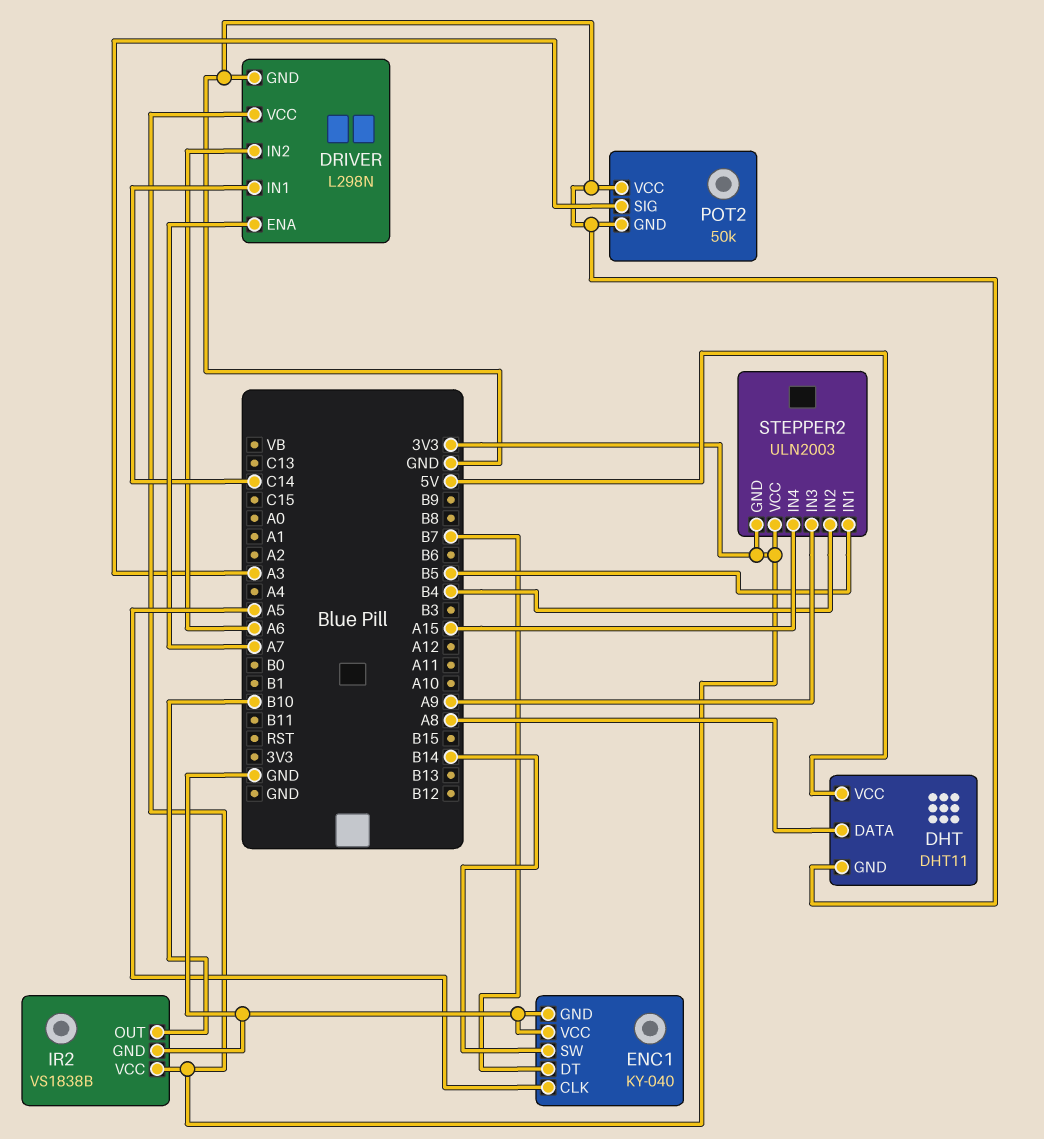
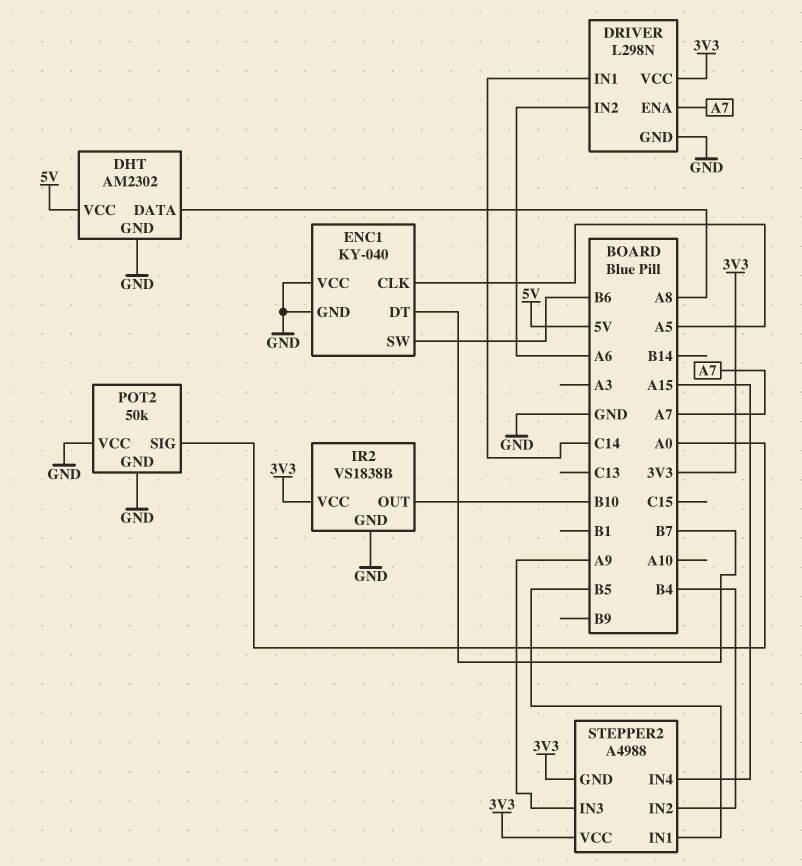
DHT: DHT11 -> AM2302
ENC1 pin SW: B14 -> B6
POT2 pin SIG: A3 -> A0
STEPPER2: ULN2003 -> A4988

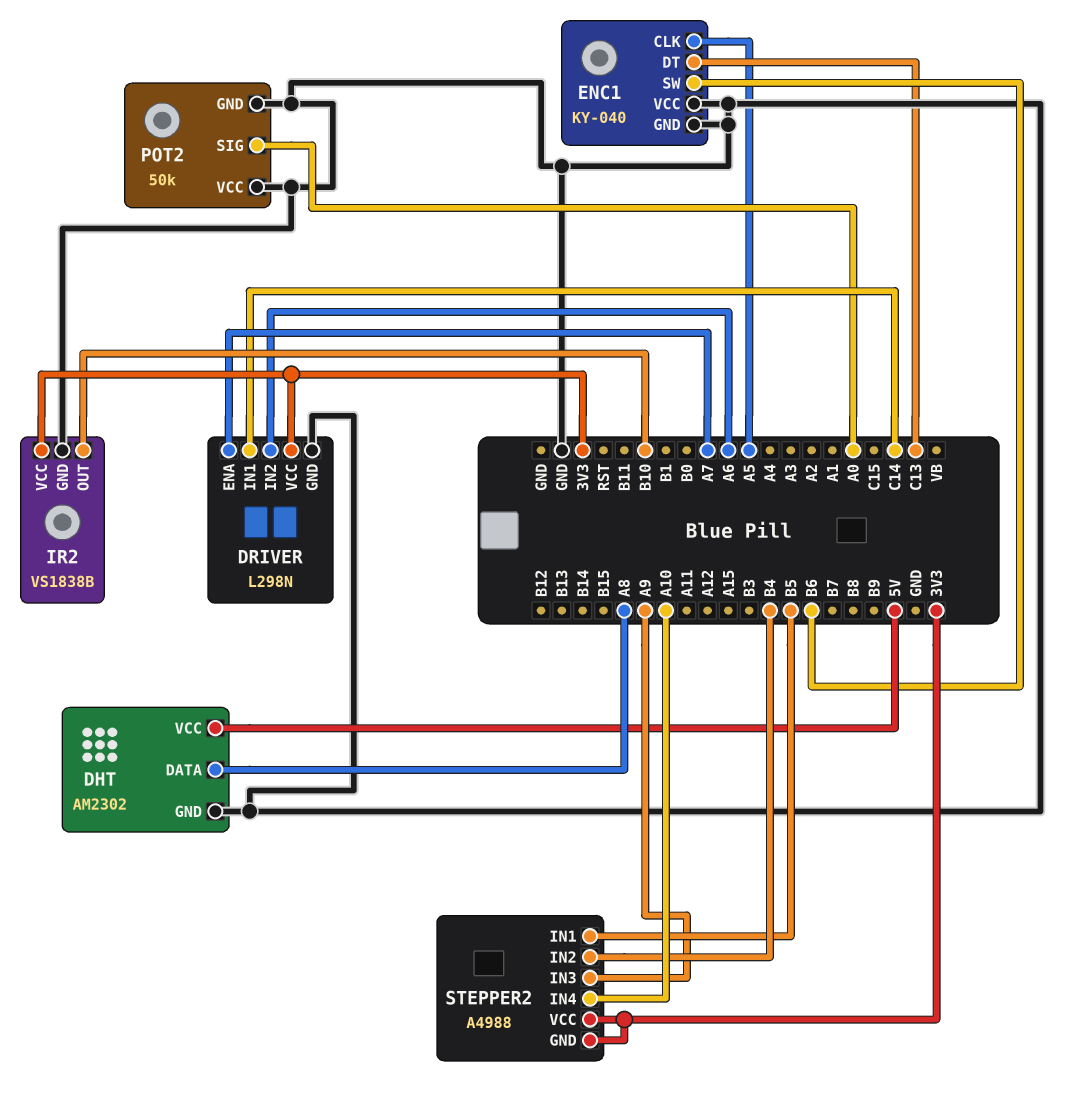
ENC1 pin DT: B7 -> C13
STEPPER2 pin IN4: A15 -> A10

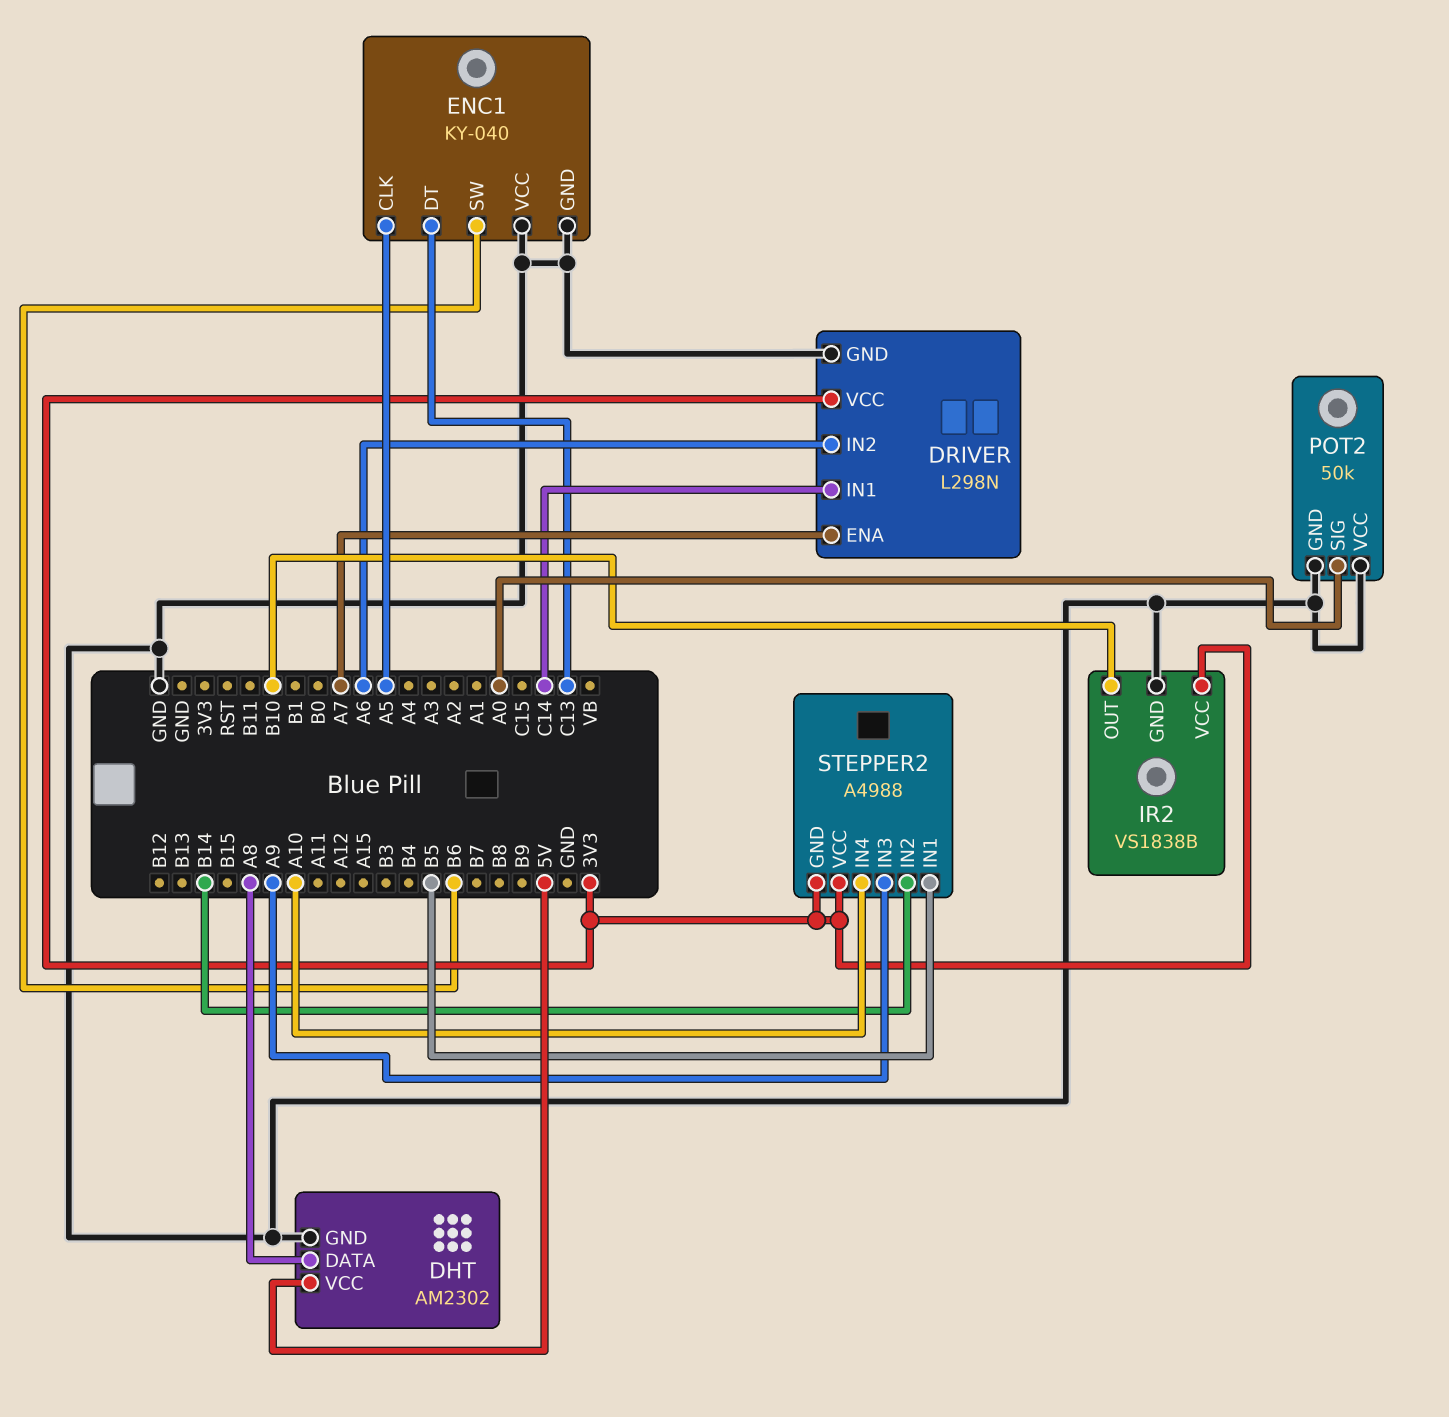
STEPPER2 pin IN2: B4 -> B14

